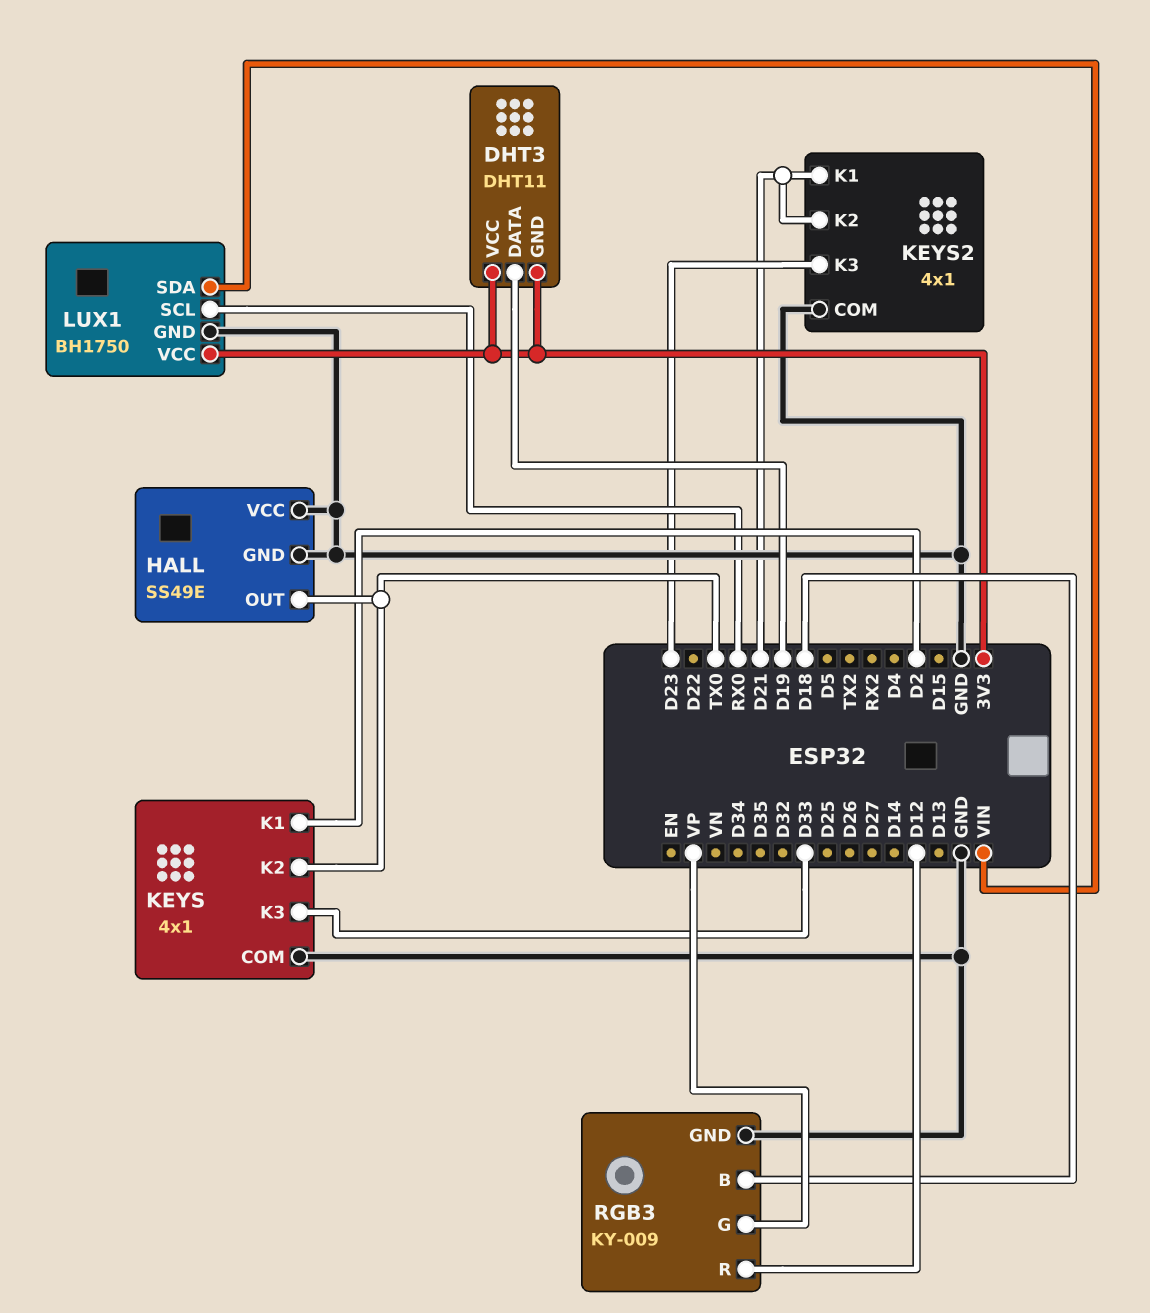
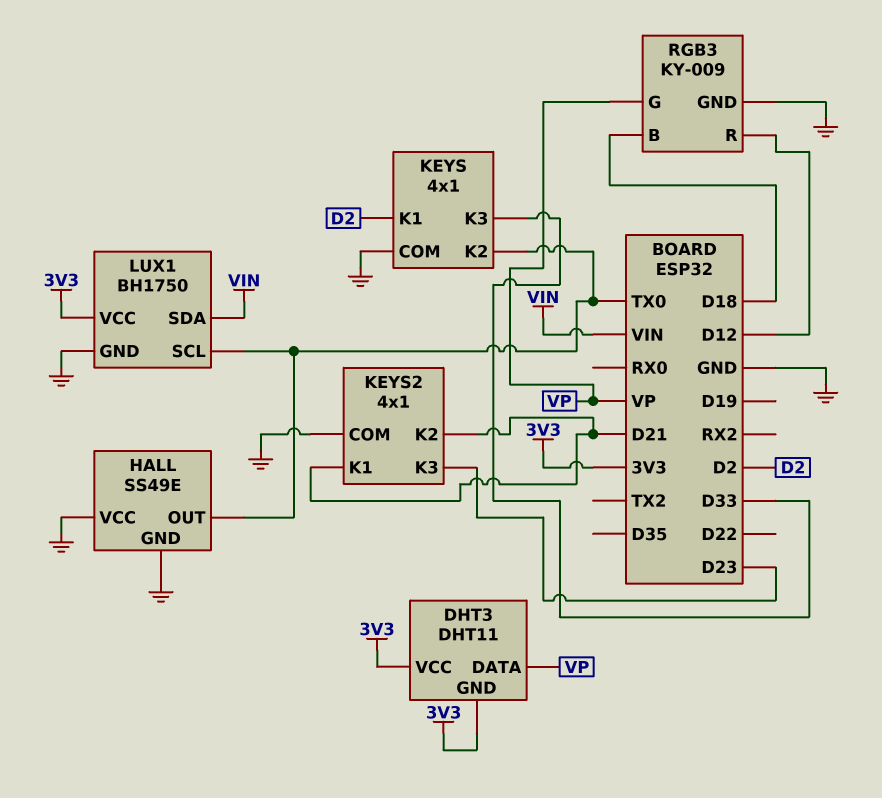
DHT3 pin DATA: D19 -> VP
LUX1 pin SCL: RX0 -> TX0

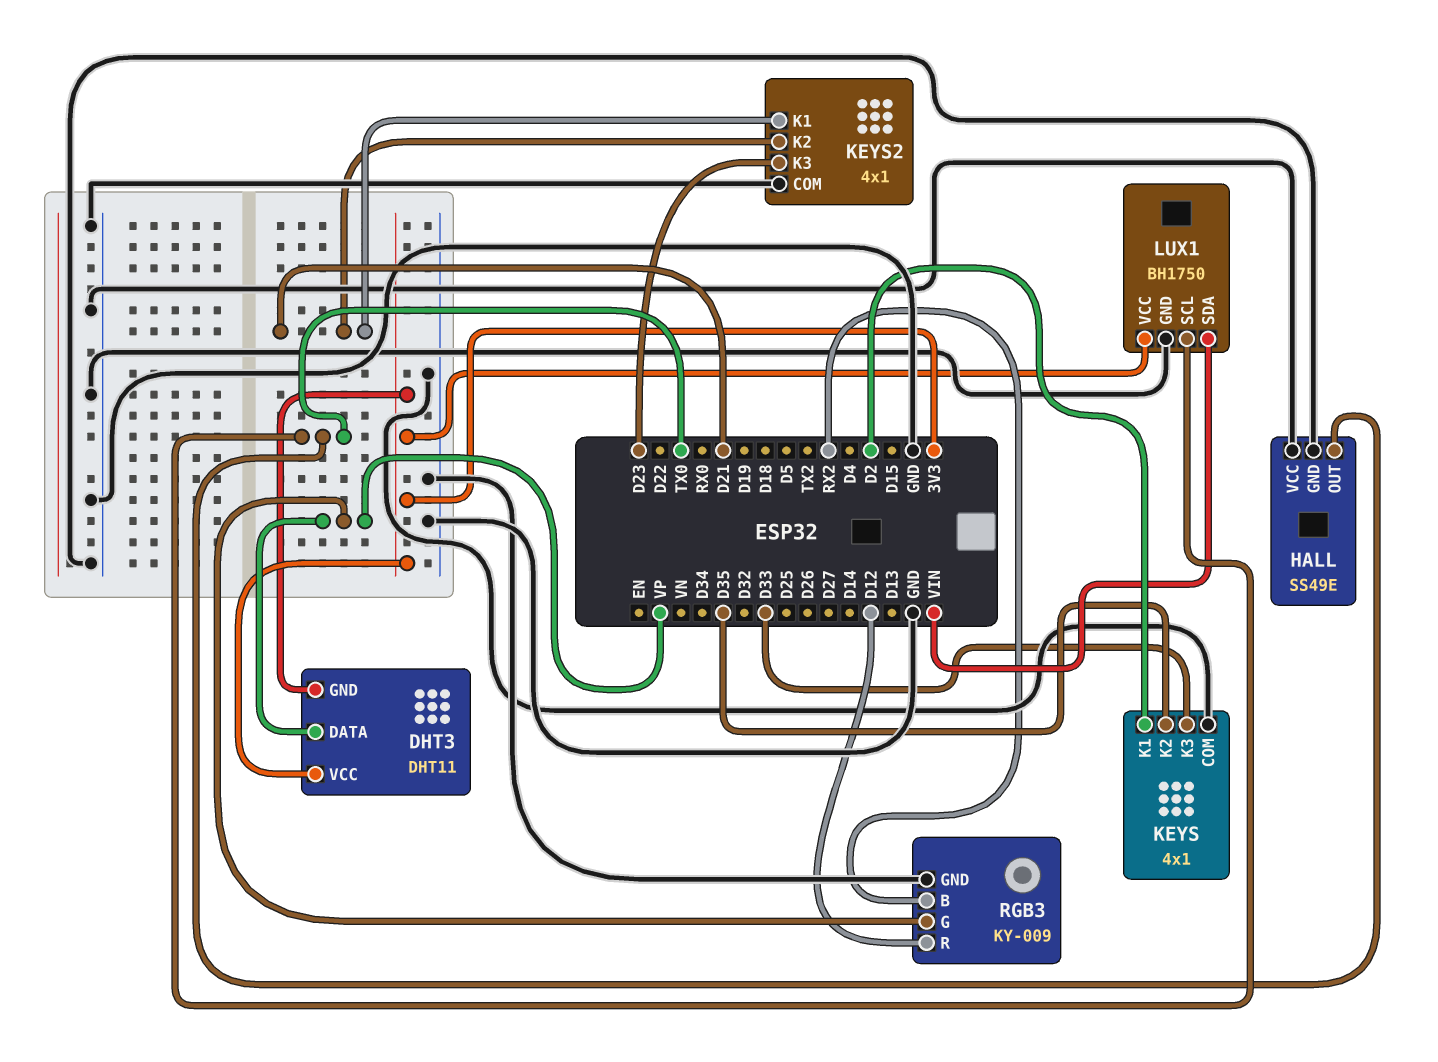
KEYS pin K2: TX0 -> D35
RGB3 pin B: D18 -> RX2

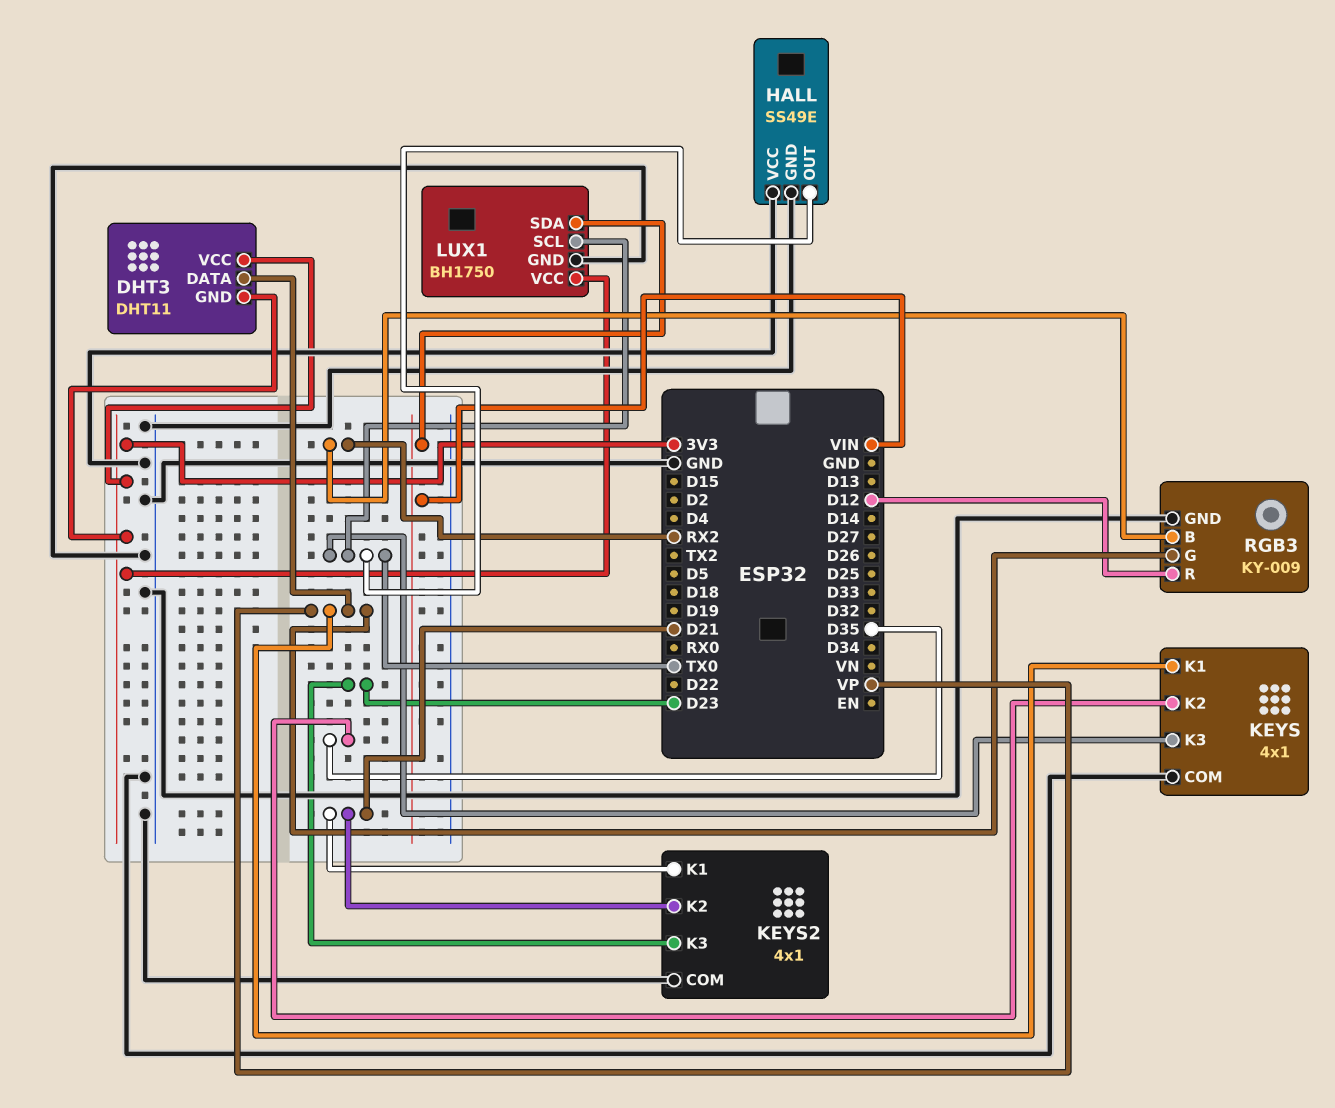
KEYS pin K1: D2 -> VP
KEYS pin K3: D33 -> TX0

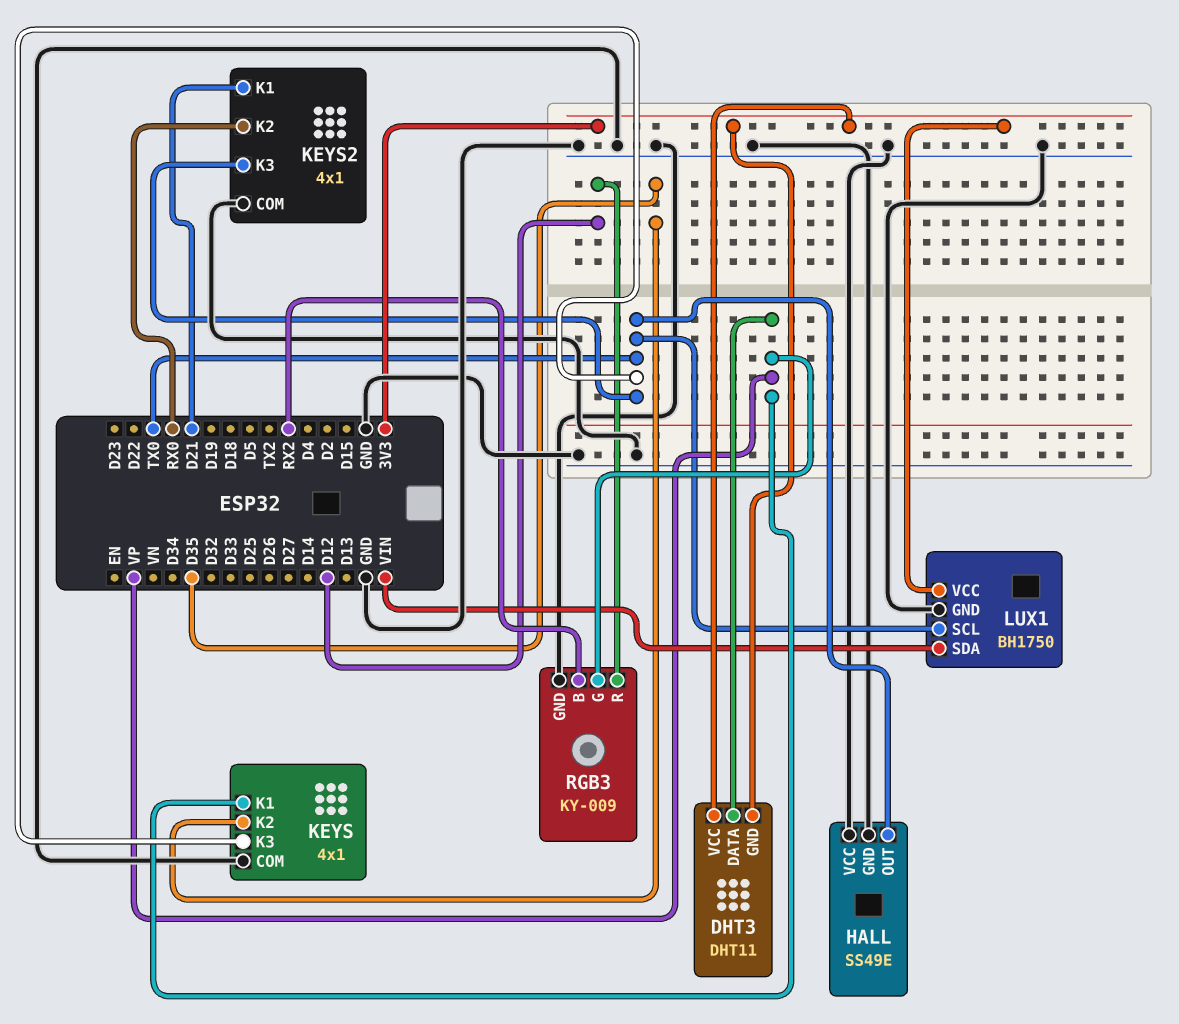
KEYS2 pin K2: D21 -> RX0
KEYS2 pin K3: D23 -> TX0

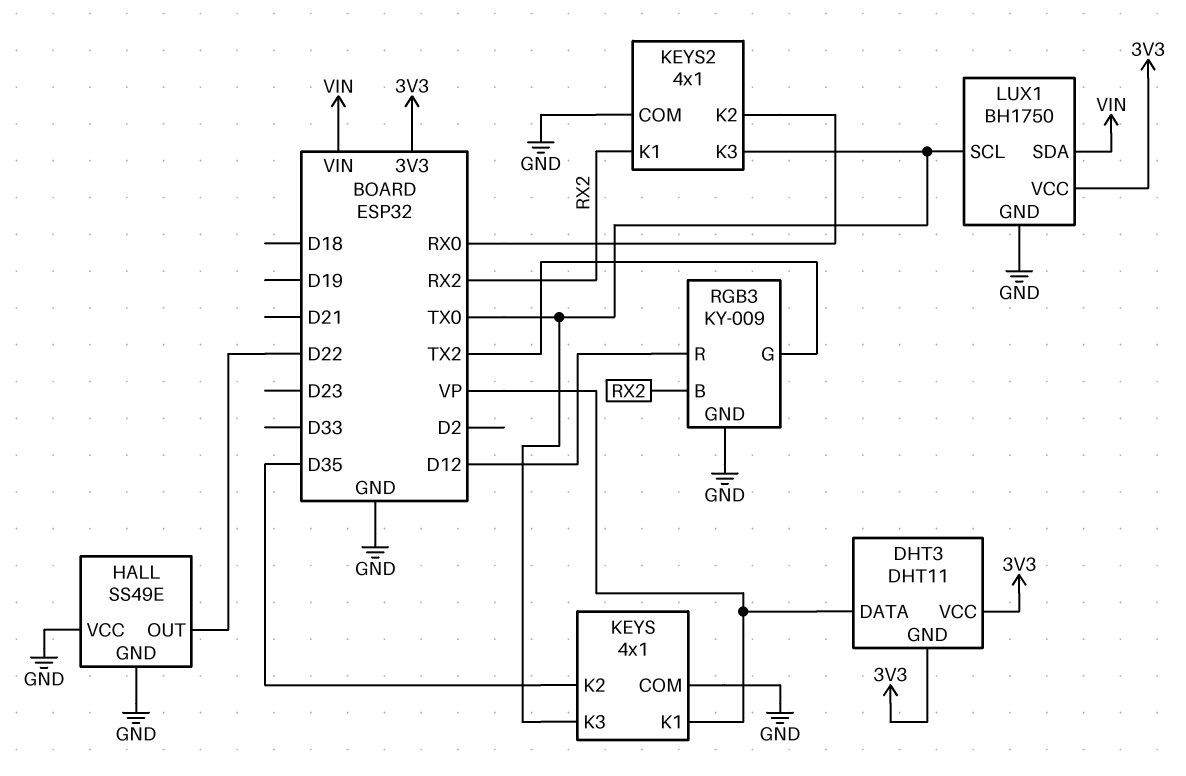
HALL pin OUT: TX0 -> D22
KEYS2 pin K1: D21 -> RX2
RGB3 pin G: VP -> TX2

